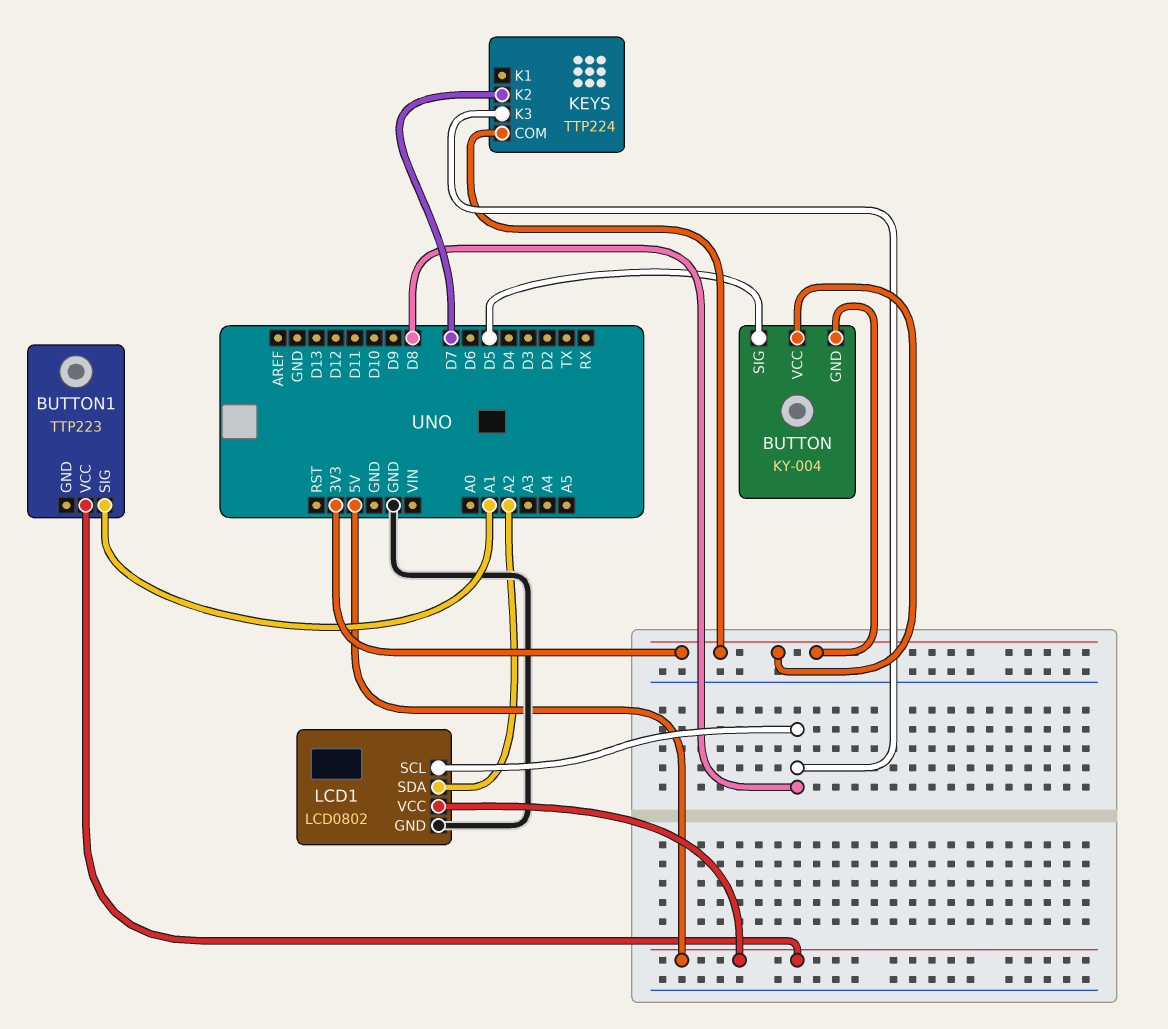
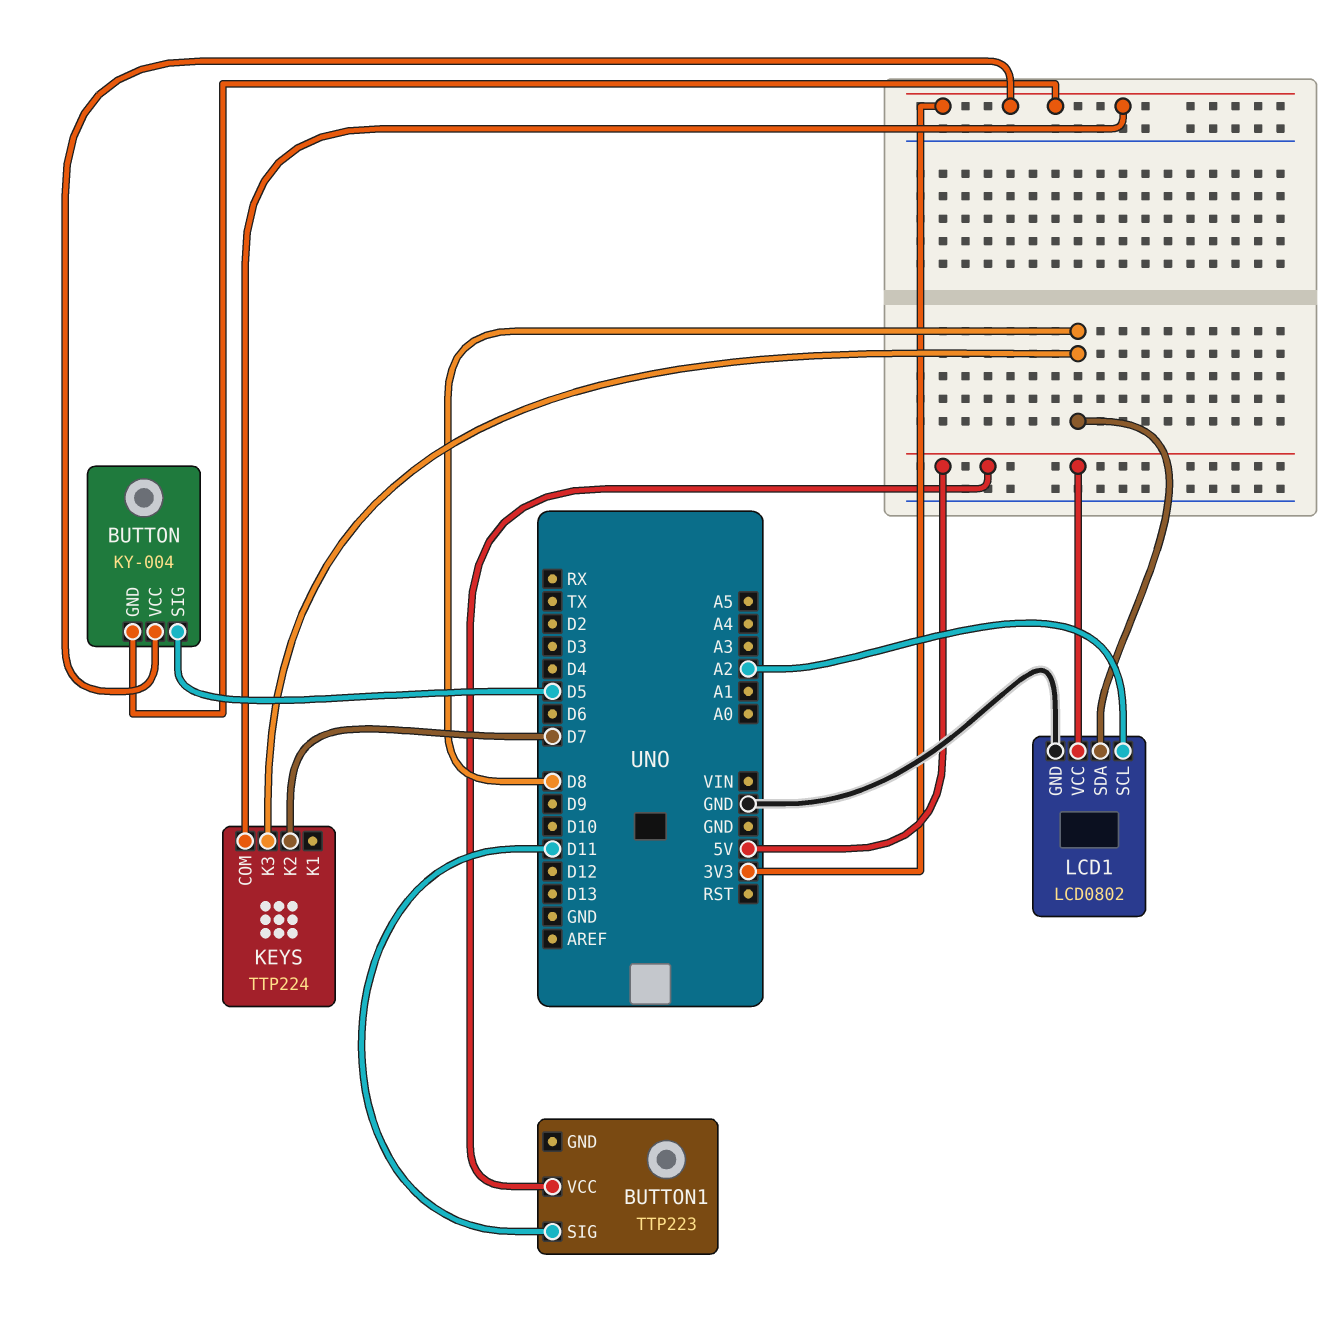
BUTTON1 pin SIG: A1 -> D11
LCD1 pin SCL: D8 -> A2
LCD1 pin SDA: A2 -> D8

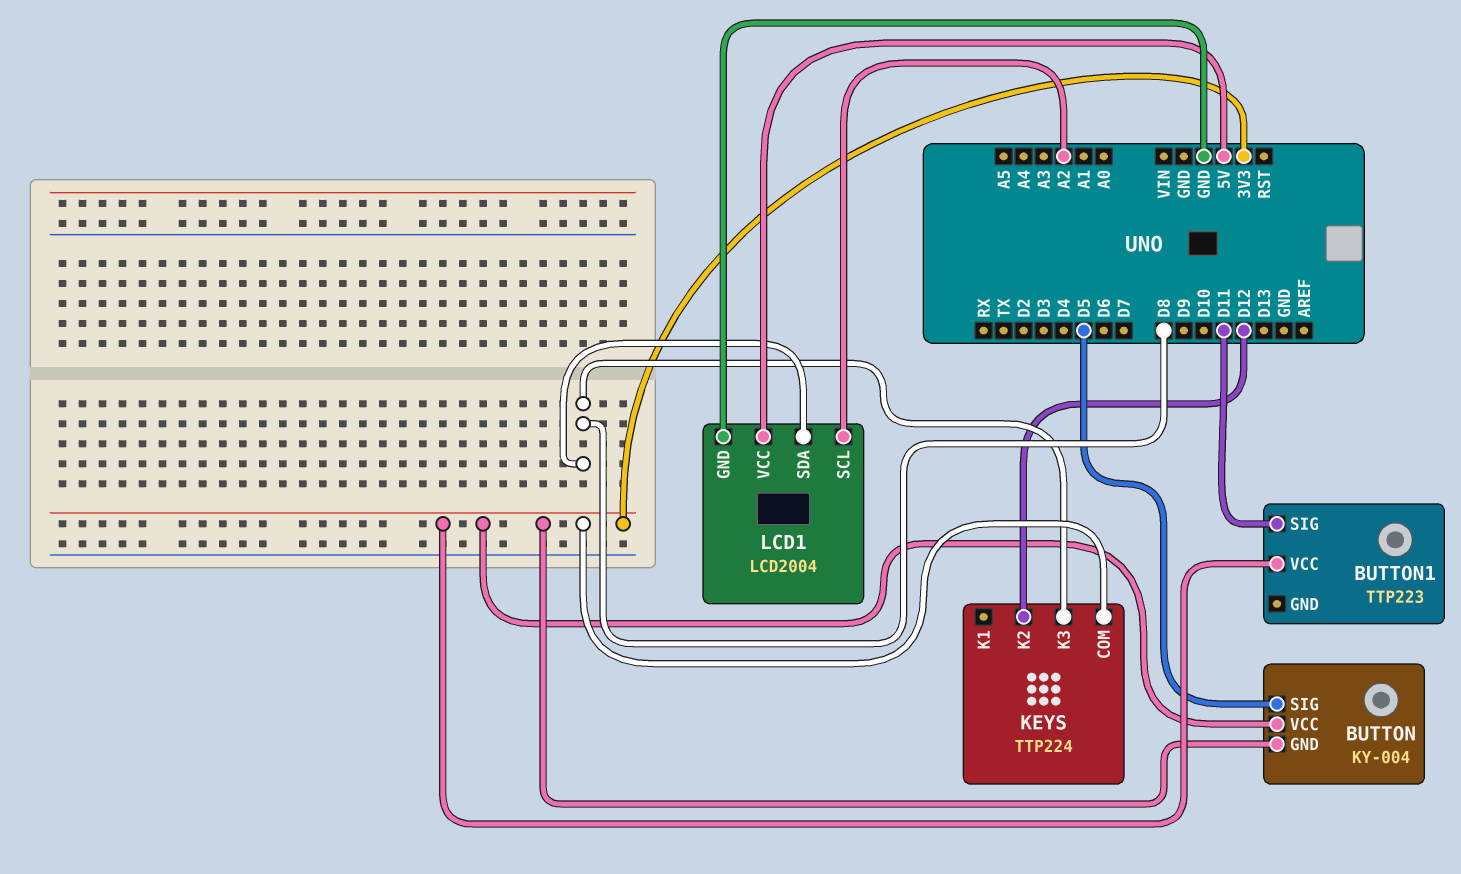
BUTTON1 pin VCC: 5V -> 3V3
KEYS pin K2: D7 -> D12
LCD1: LCD0802 -> LCD2004

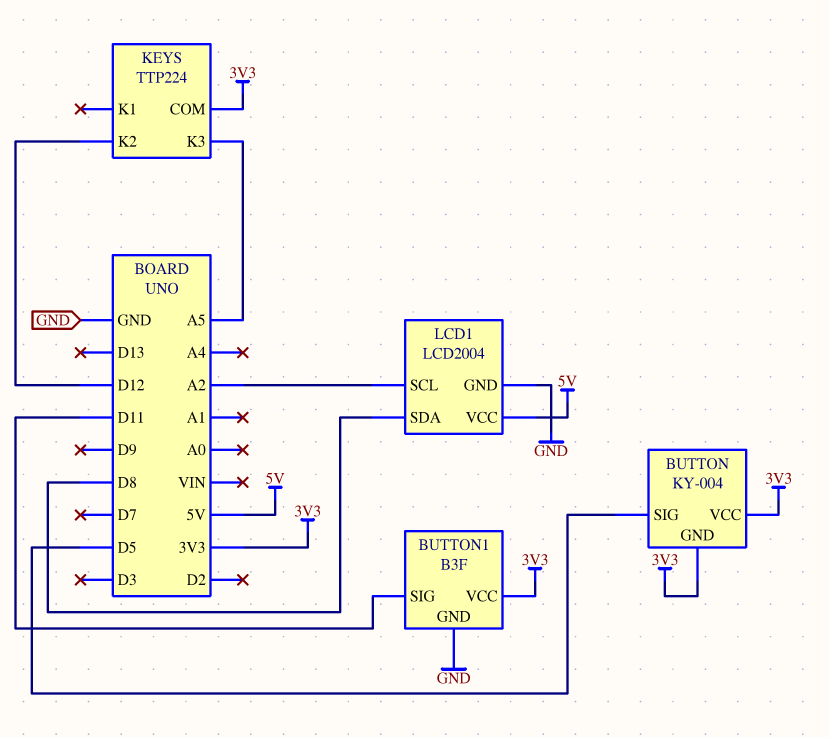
BUTTON1: TTP223 -> B3F
BUTTON1 pin GND: none -> GND
KEYS pin K3: D8 -> A5

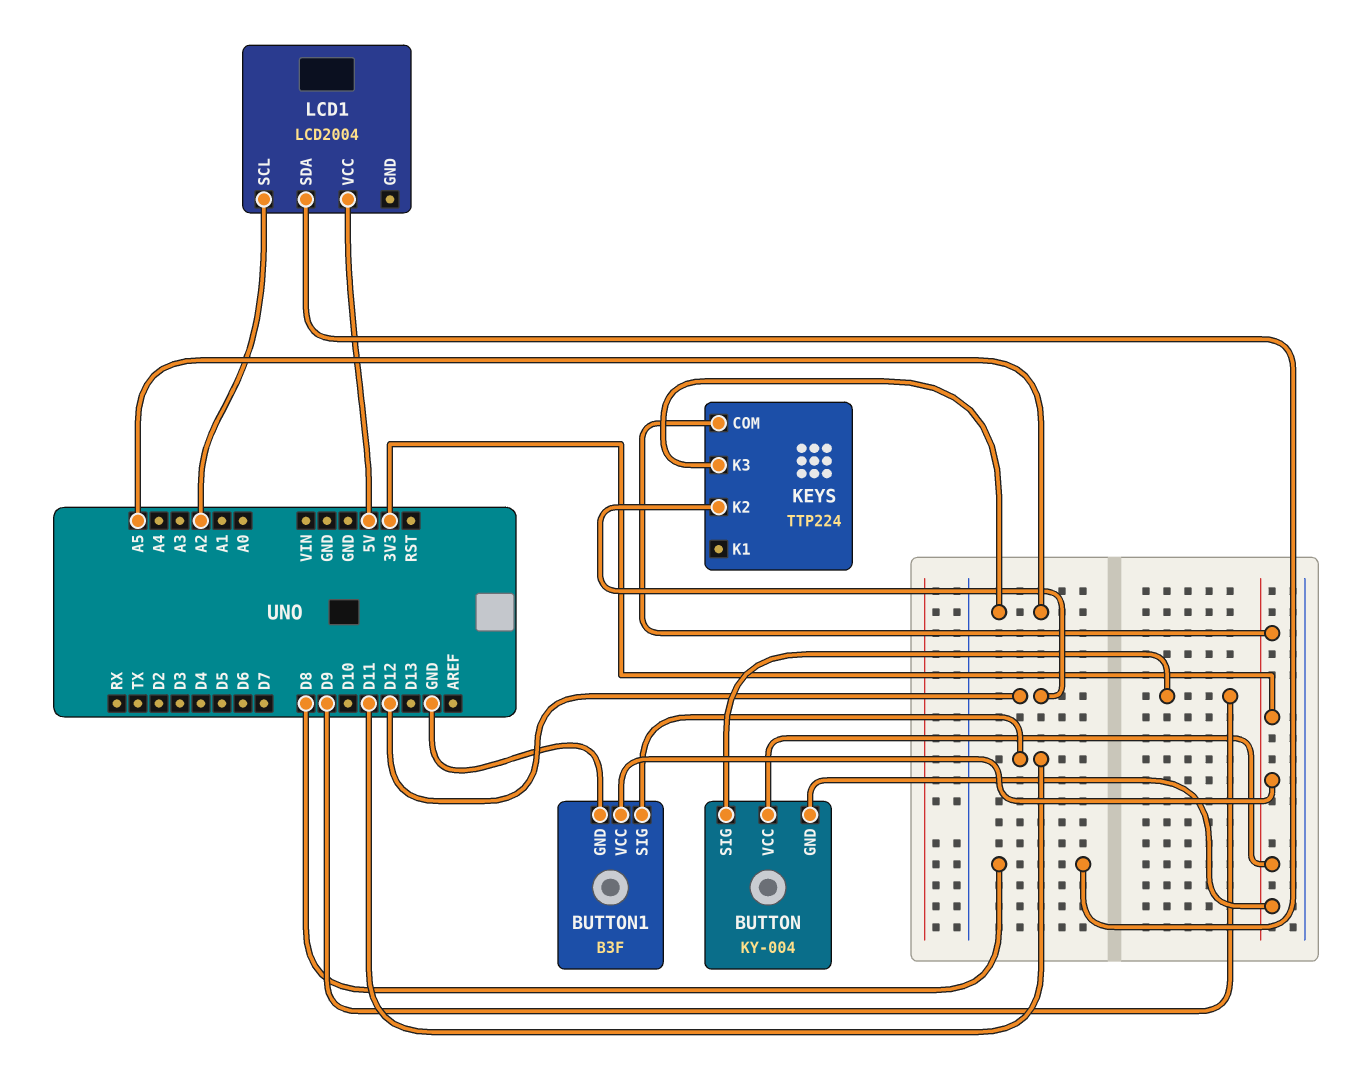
BUTTON pin SIG: D5 -> D9
LCD1 pin GND: GND -> none

